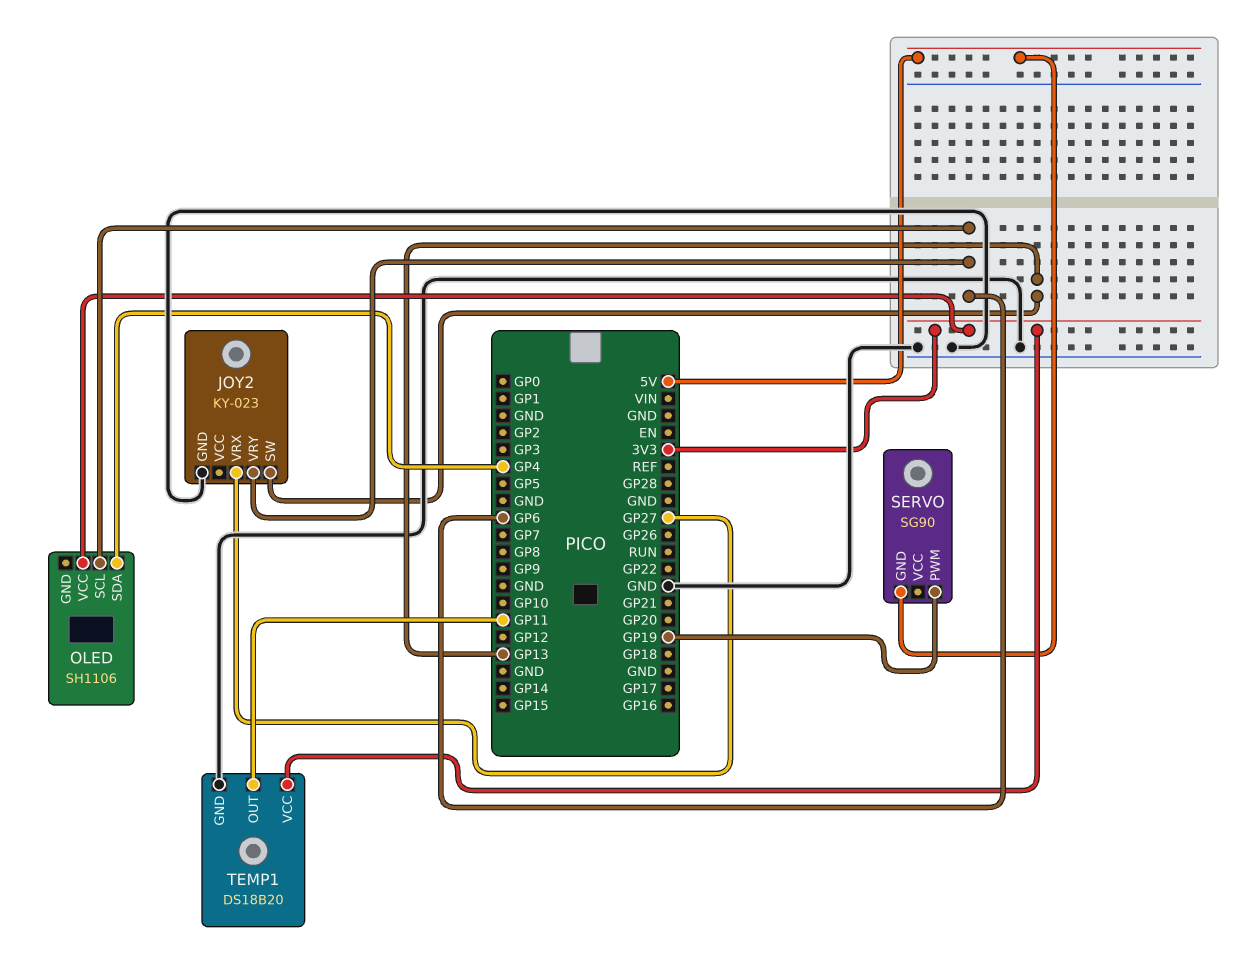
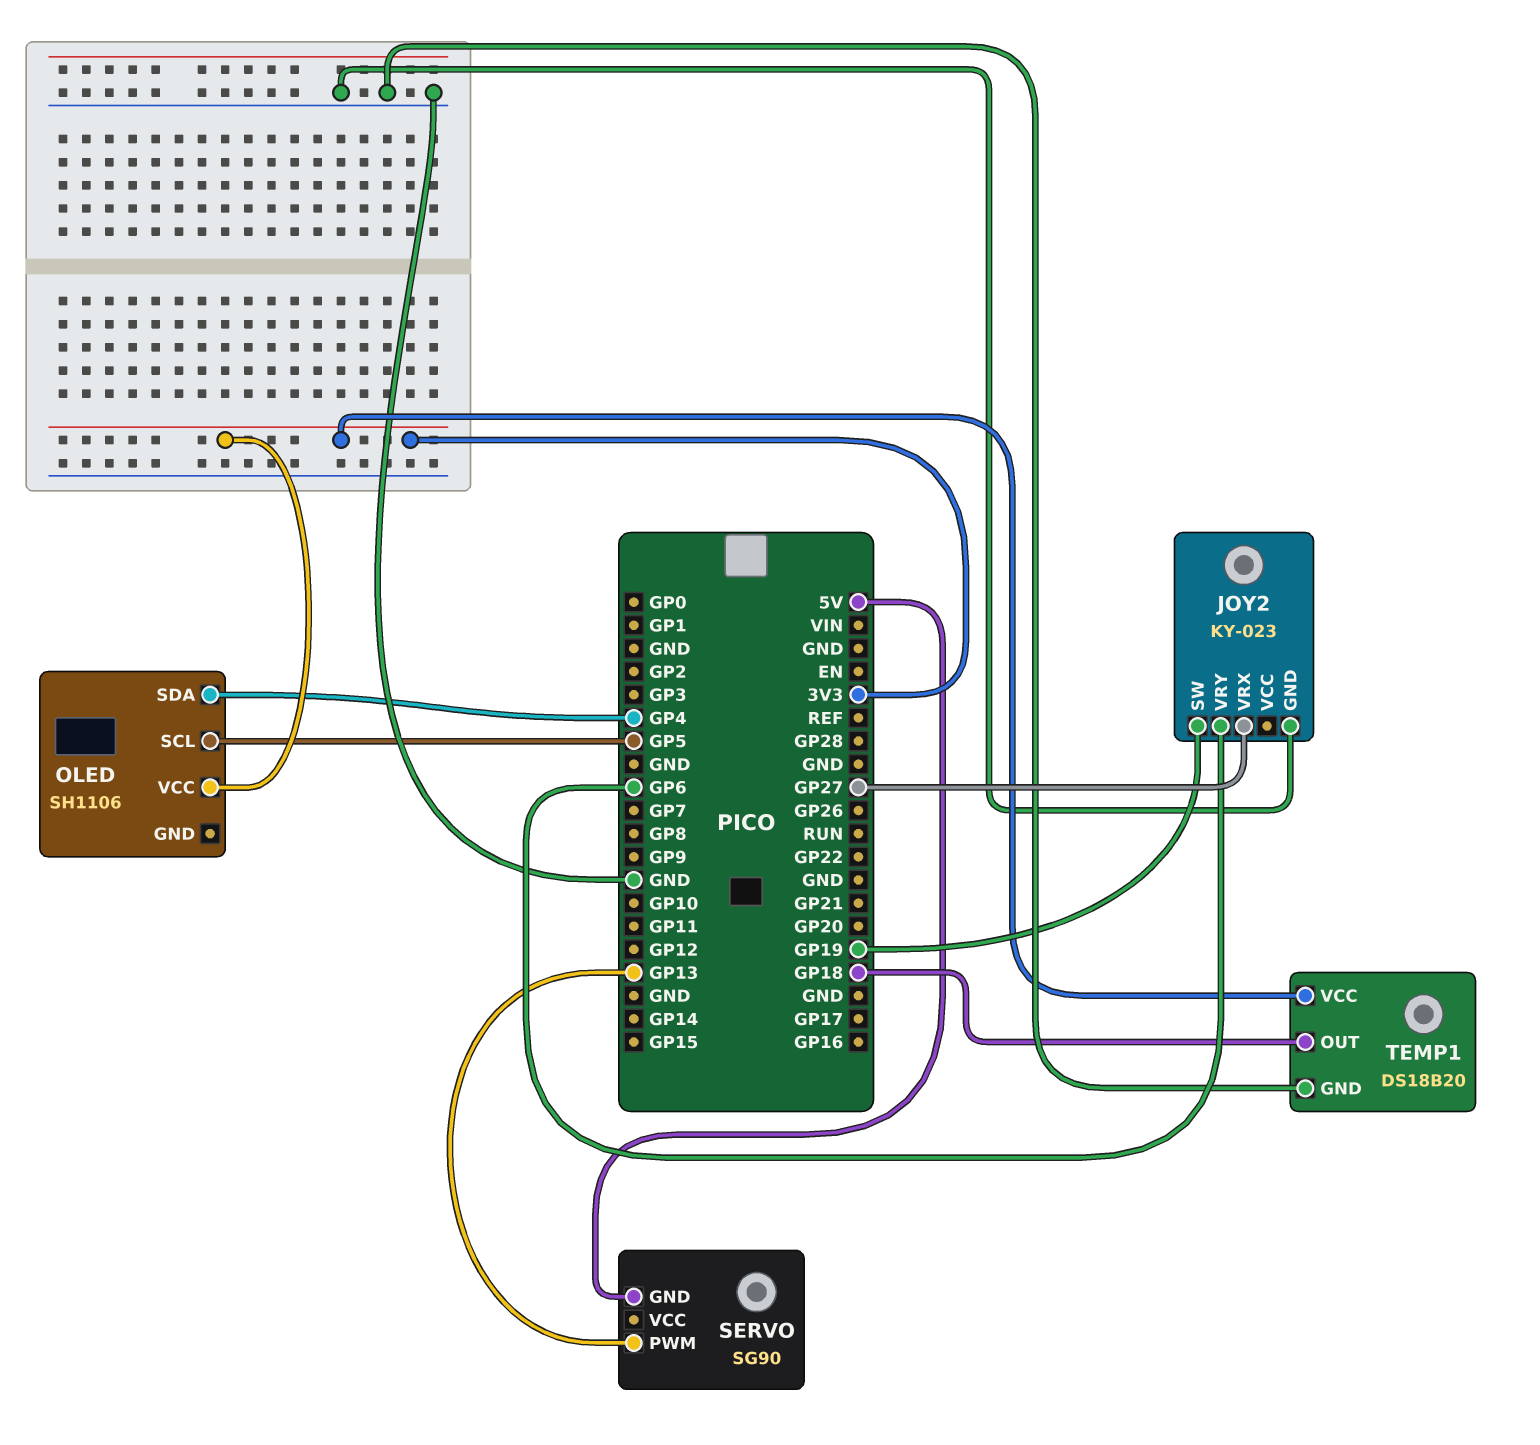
JOY2 pin SW: GP13 -> GP19
OLED pin SCL: GP6 -> GP5
SERVO pin PWM: GP19 -> GP13
TEMP1 pin OUT: GP11 -> GP18

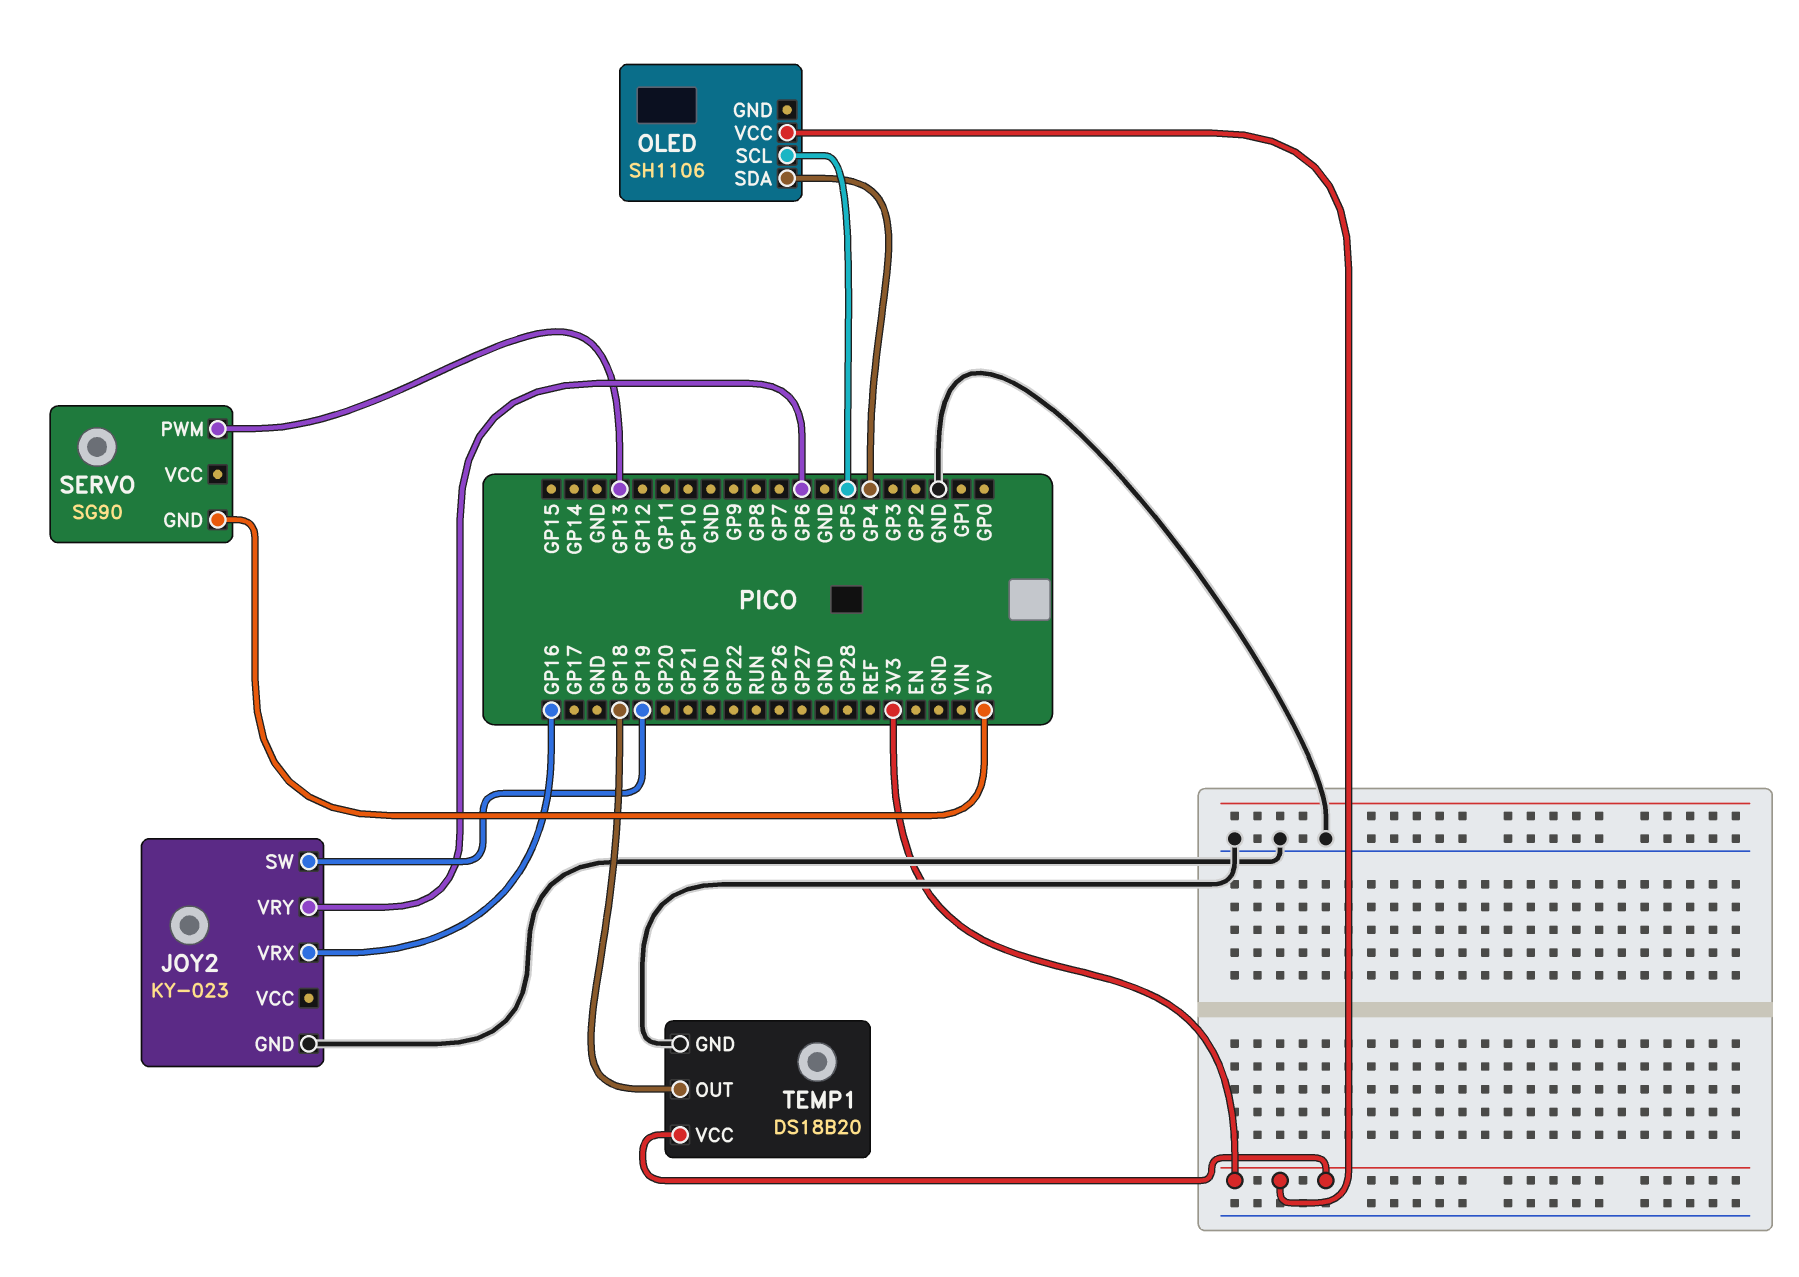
JOY2 pin VRX: GP27 -> GP16

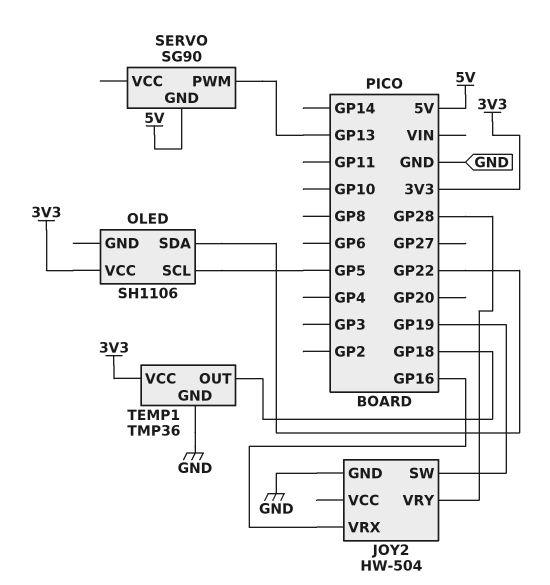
JOY2: KY-023 -> HW-504
JOY2 pin VRY: GP6 -> GP28
OLED pin SDA: GP4 -> GP22
TEMP1: DS18B20 -> TMP36

